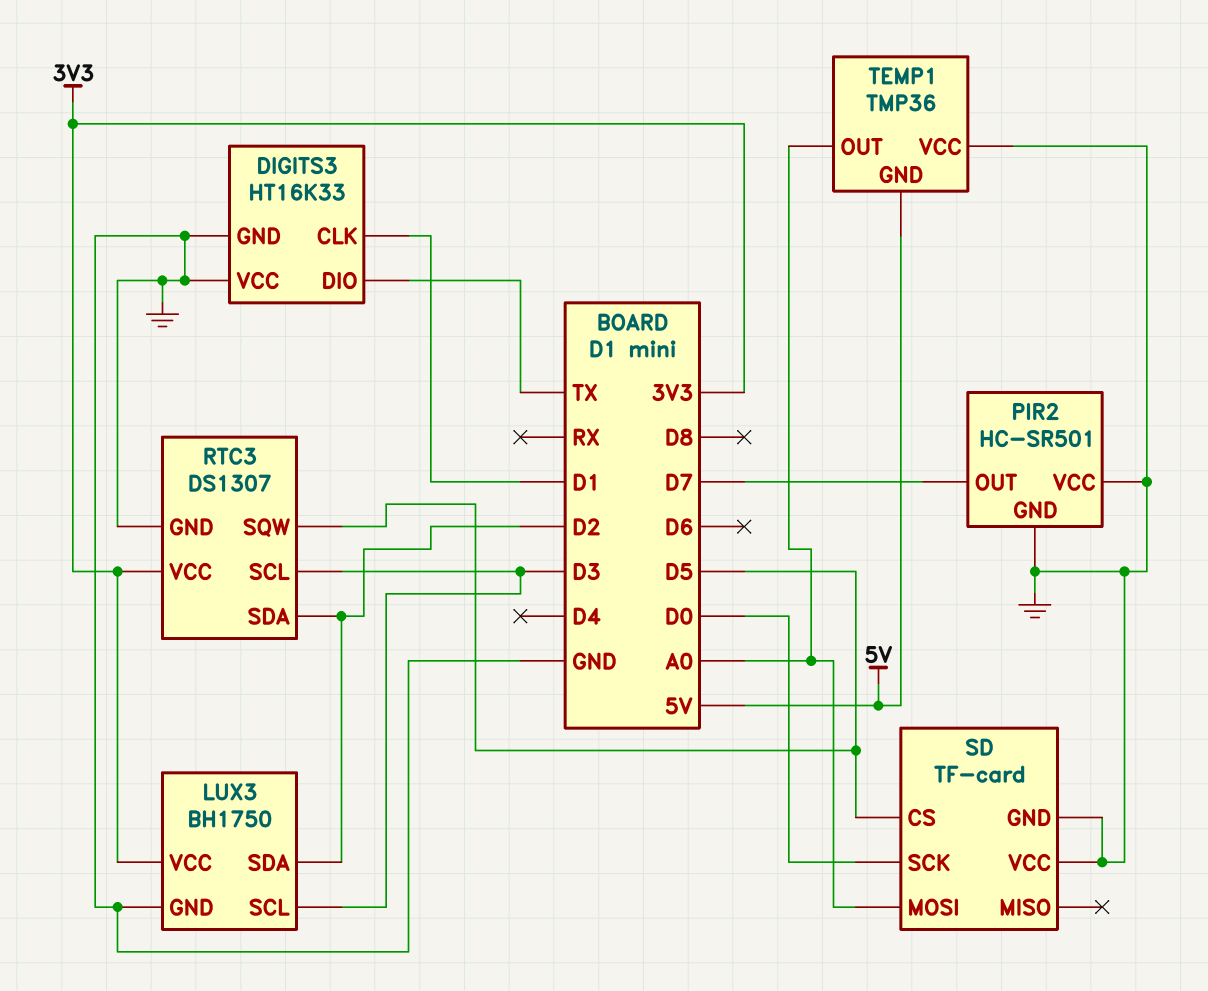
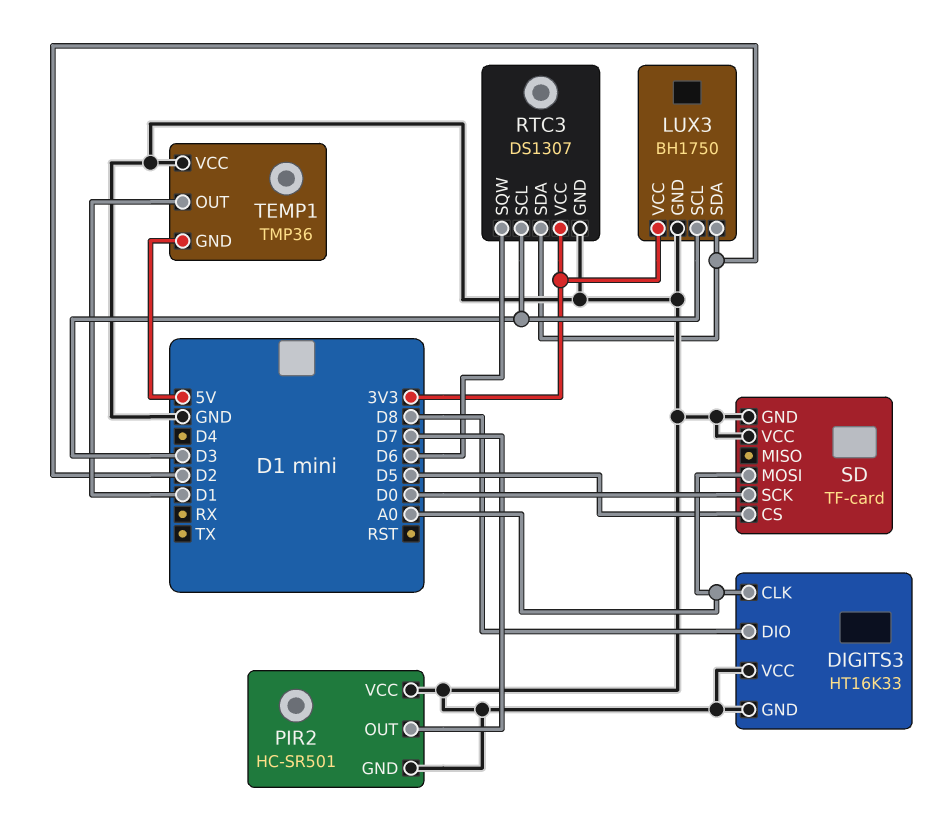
DIGITS3 pin CLK: D1 -> A0
DIGITS3 pin DIO: TX -> D8
RTC3 pin SQW: D5 -> D6
TEMP1 pin OUT: A0 -> D1

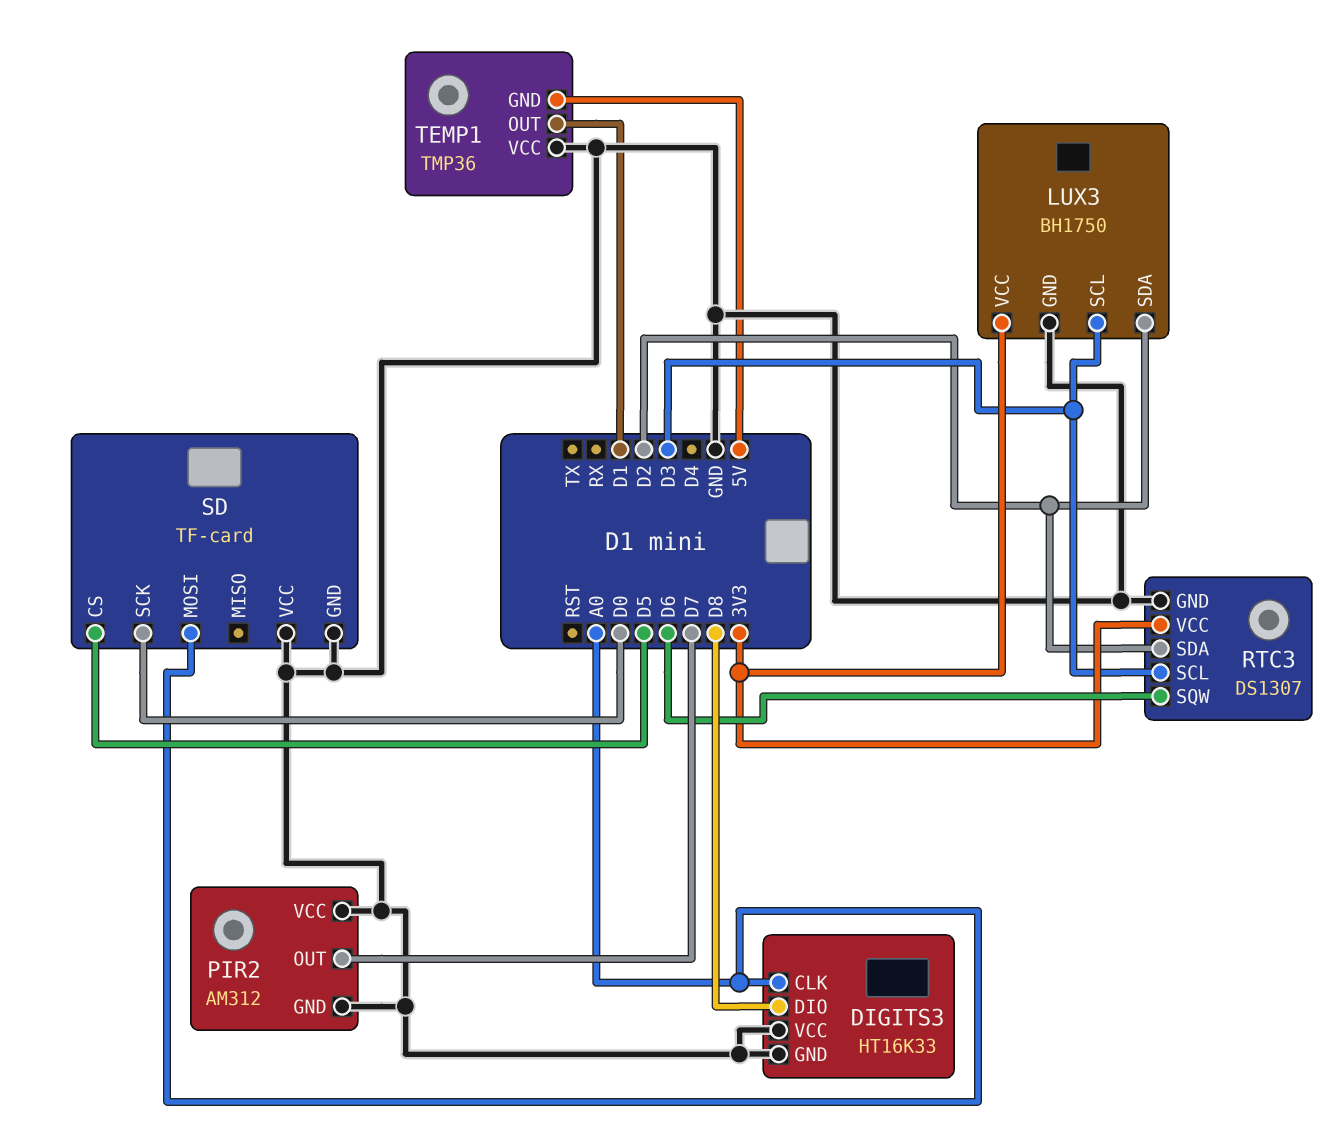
PIR2: HC-SR501 -> AM312

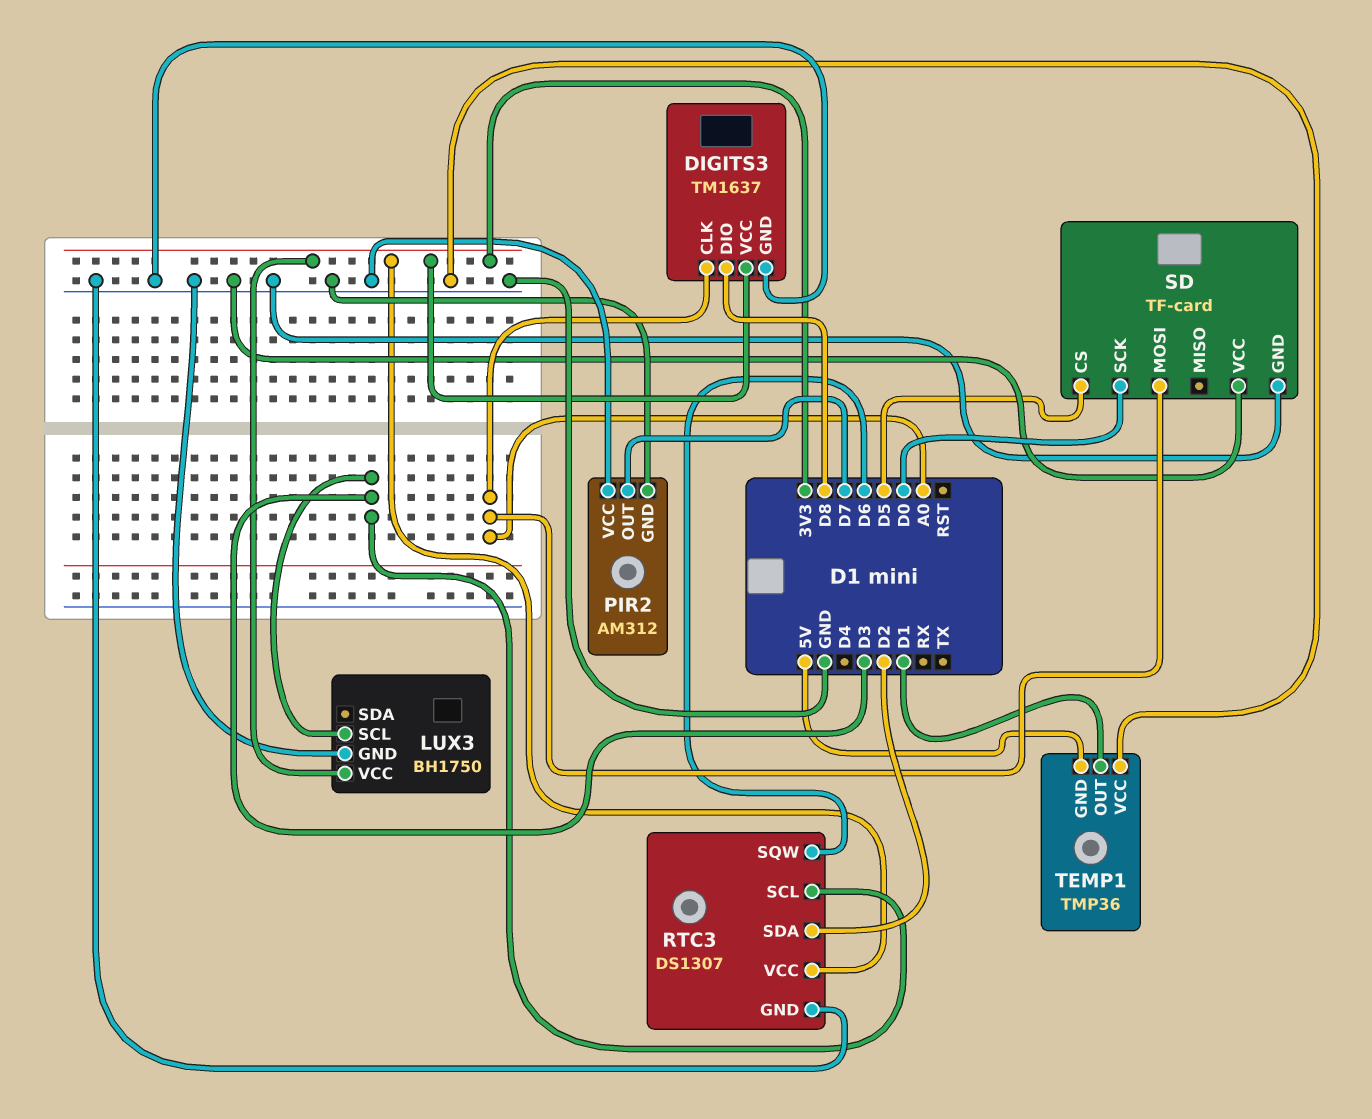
DIGITS3: HT16K33 -> TM1637
DIGITS3 pin VCC: GND -> 3V3
LUX3 pin SDA: D2 -> none

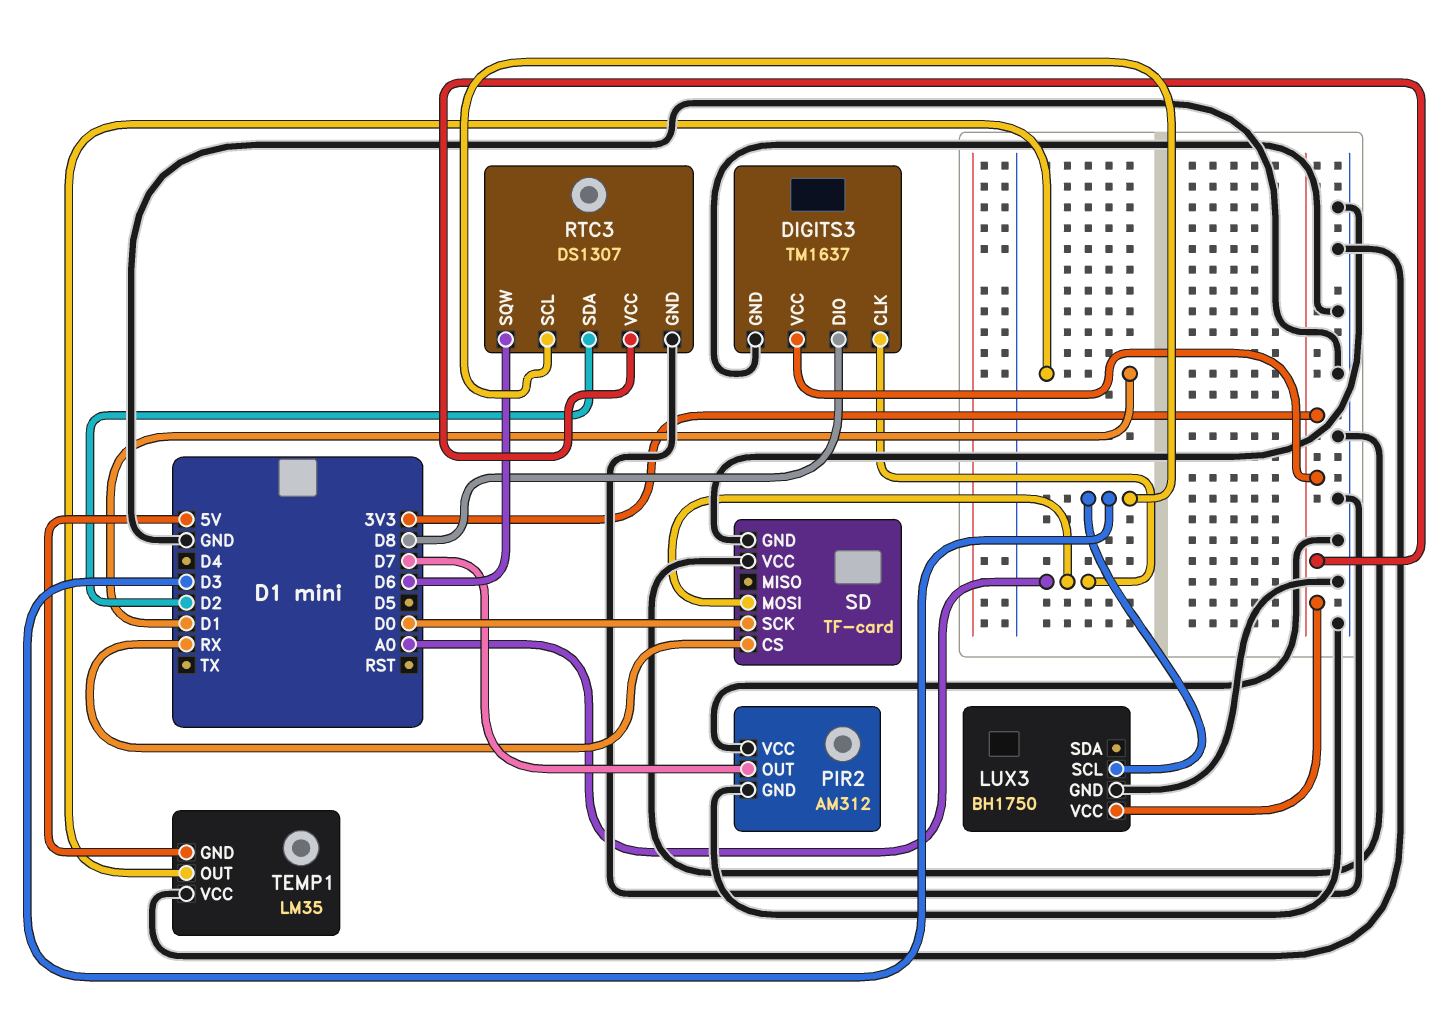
SD pin CS: D5 -> RX
TEMP1: TMP36 -> LM35

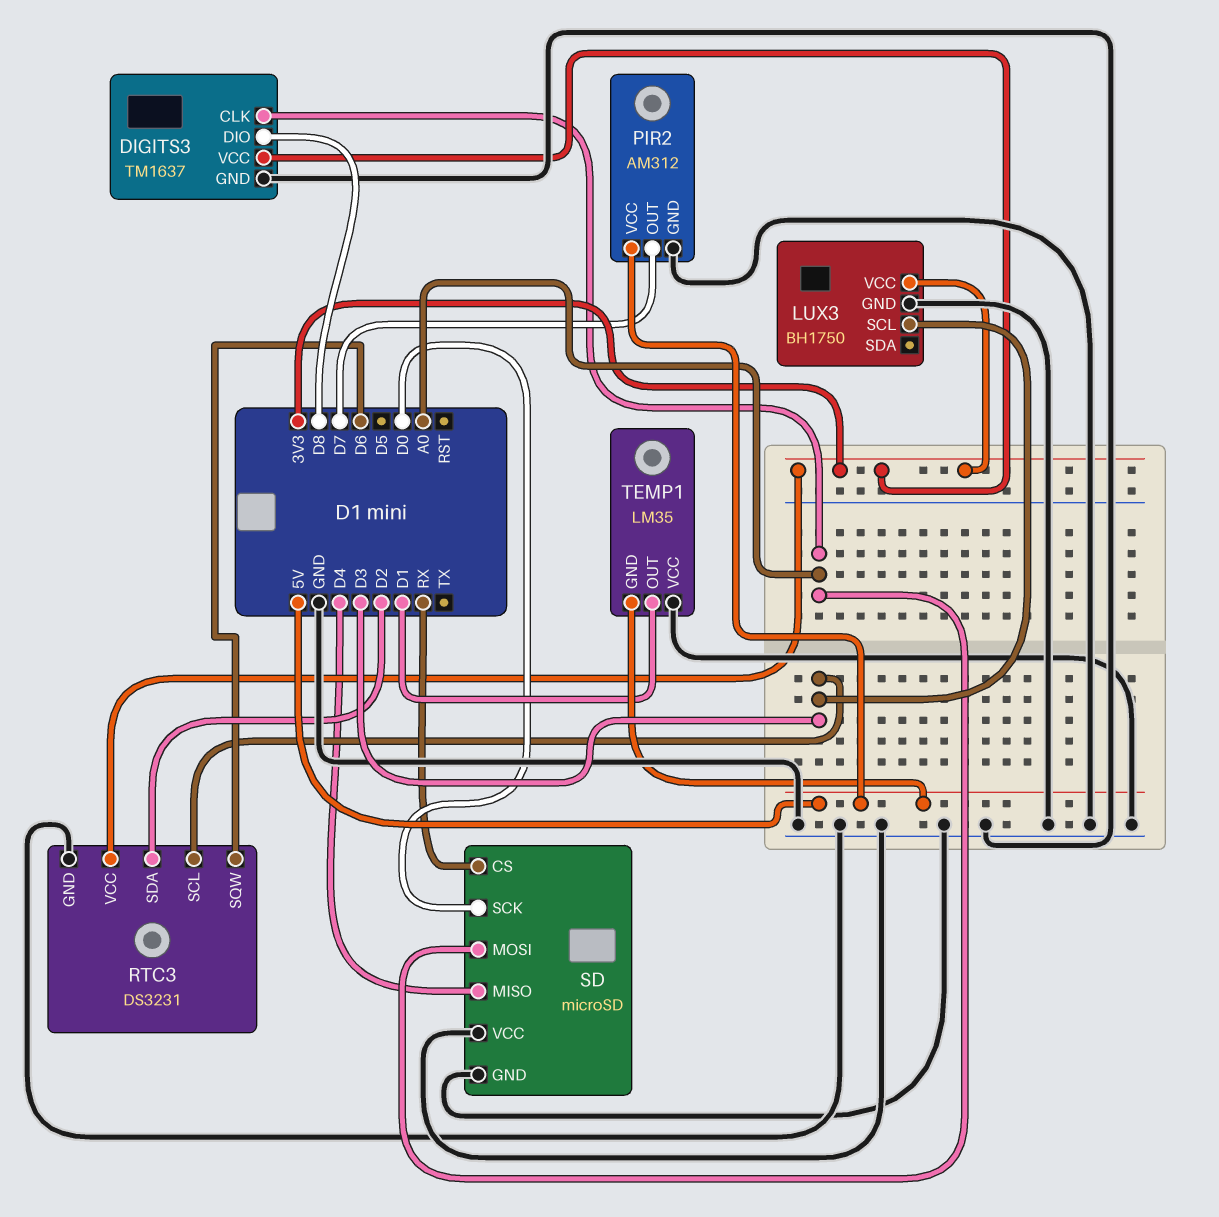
PIR2 pin VCC: GND -> 5V
RTC3: DS1307 -> DS3231
SD: TF-card -> microSD
SD pin MISO: none -> D4

